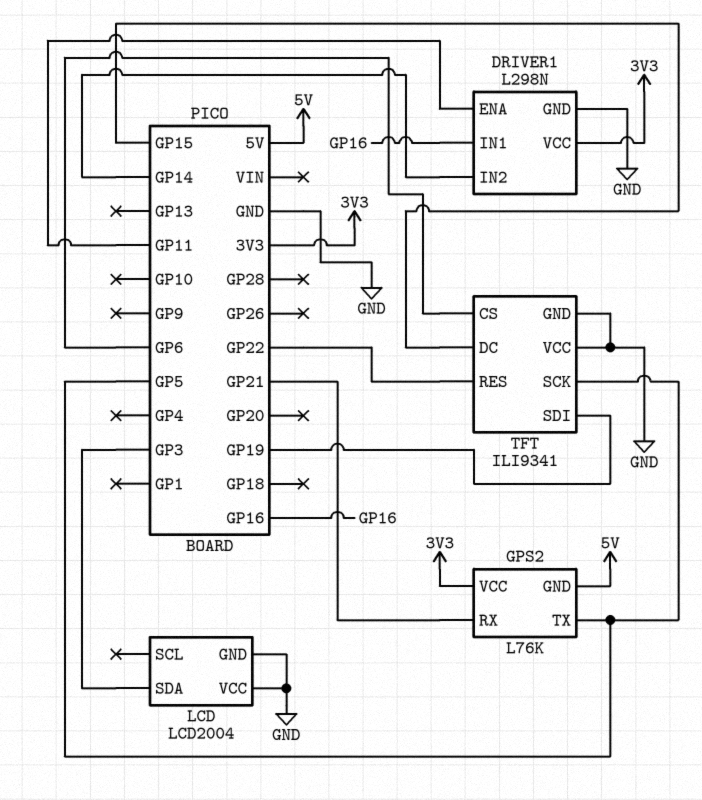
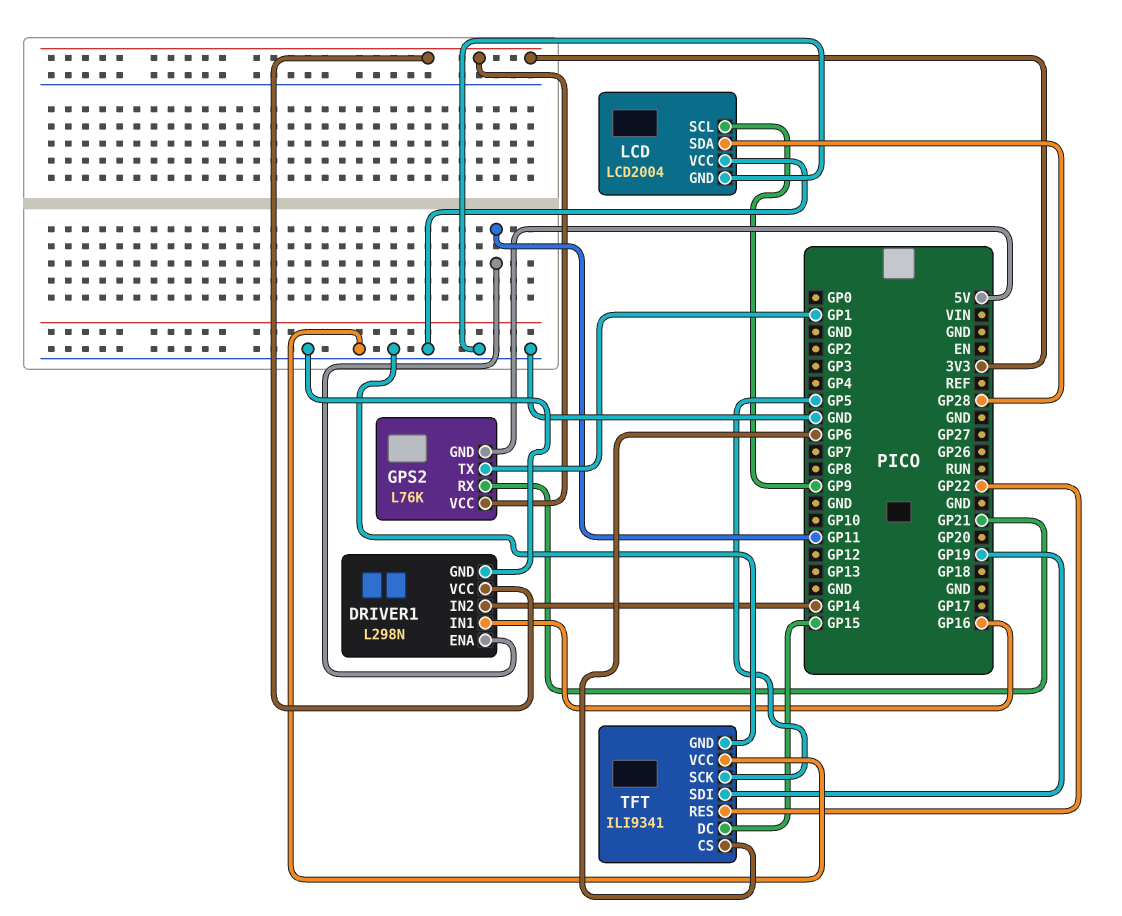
GPS2 pin TX: GP5 -> GP1
LCD pin SCL: none -> GP9
LCD pin SDA: GP3 -> GP28

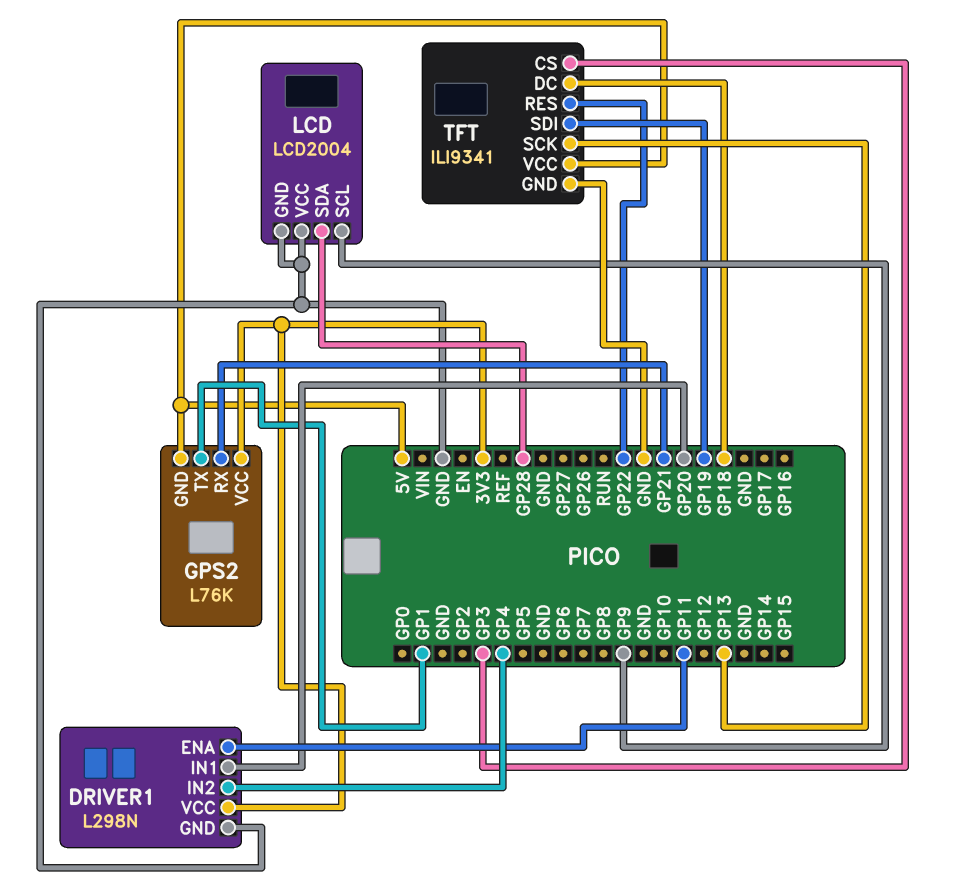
DRIVER1 pin IN1: GP16 -> GP20
DRIVER1 pin IN2: GP14 -> GP4
TFT pin CS: GP6 -> GP3
TFT pin DC: GP15 -> GP18
TFT pin SCK: GP5 -> GP13
TFT pin VCC: GND -> 5V

